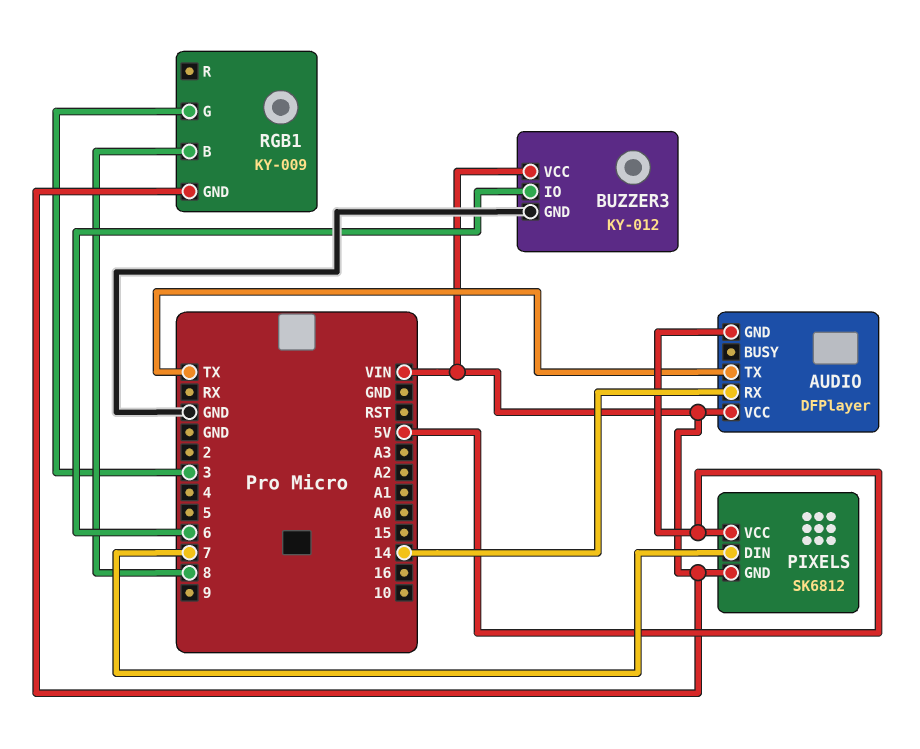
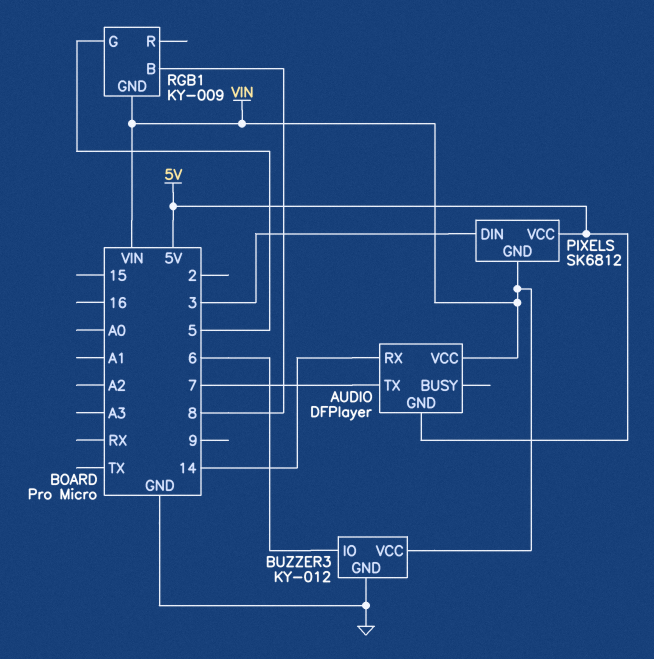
AUDIO pin TX: TX -> 7
PIXELS pin DIN: 7 -> 3
RGB1 pin G: 3 -> 5

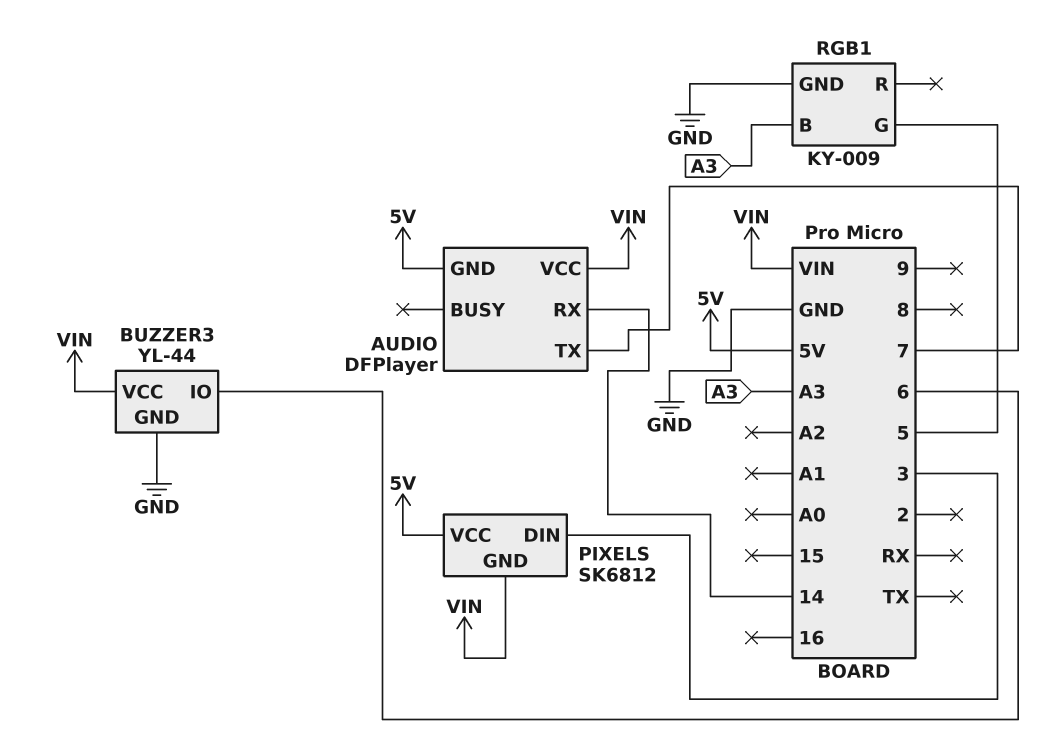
BUZZER3: KY-012 -> YL-44
RGB1 pin B: 8 -> A3
RGB1 pin GND: VIN -> GND

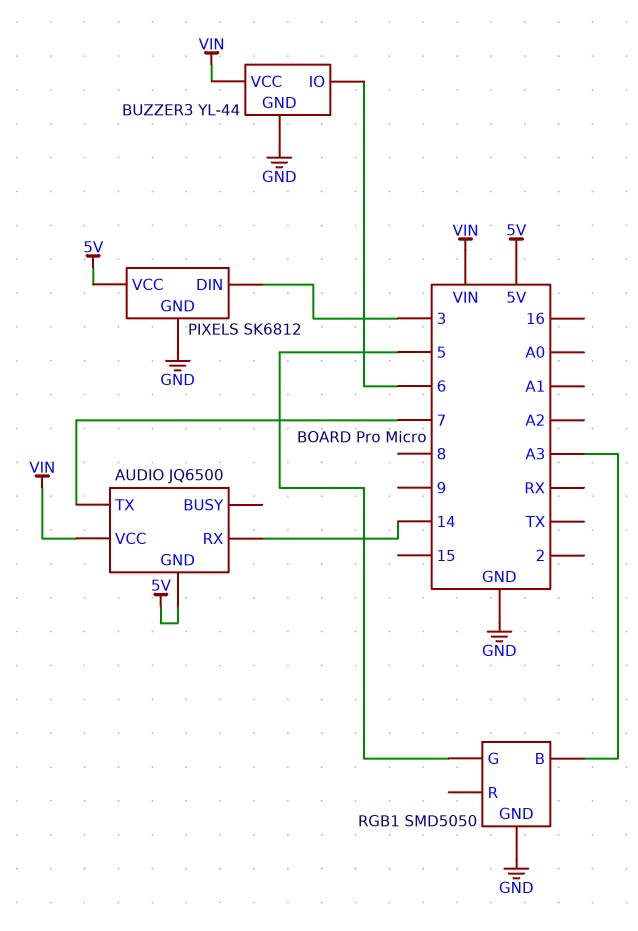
AUDIO: DFPlayer -> JQ6500
PIXELS pin GND: VIN -> GND
RGB1: KY-009 -> SMD5050

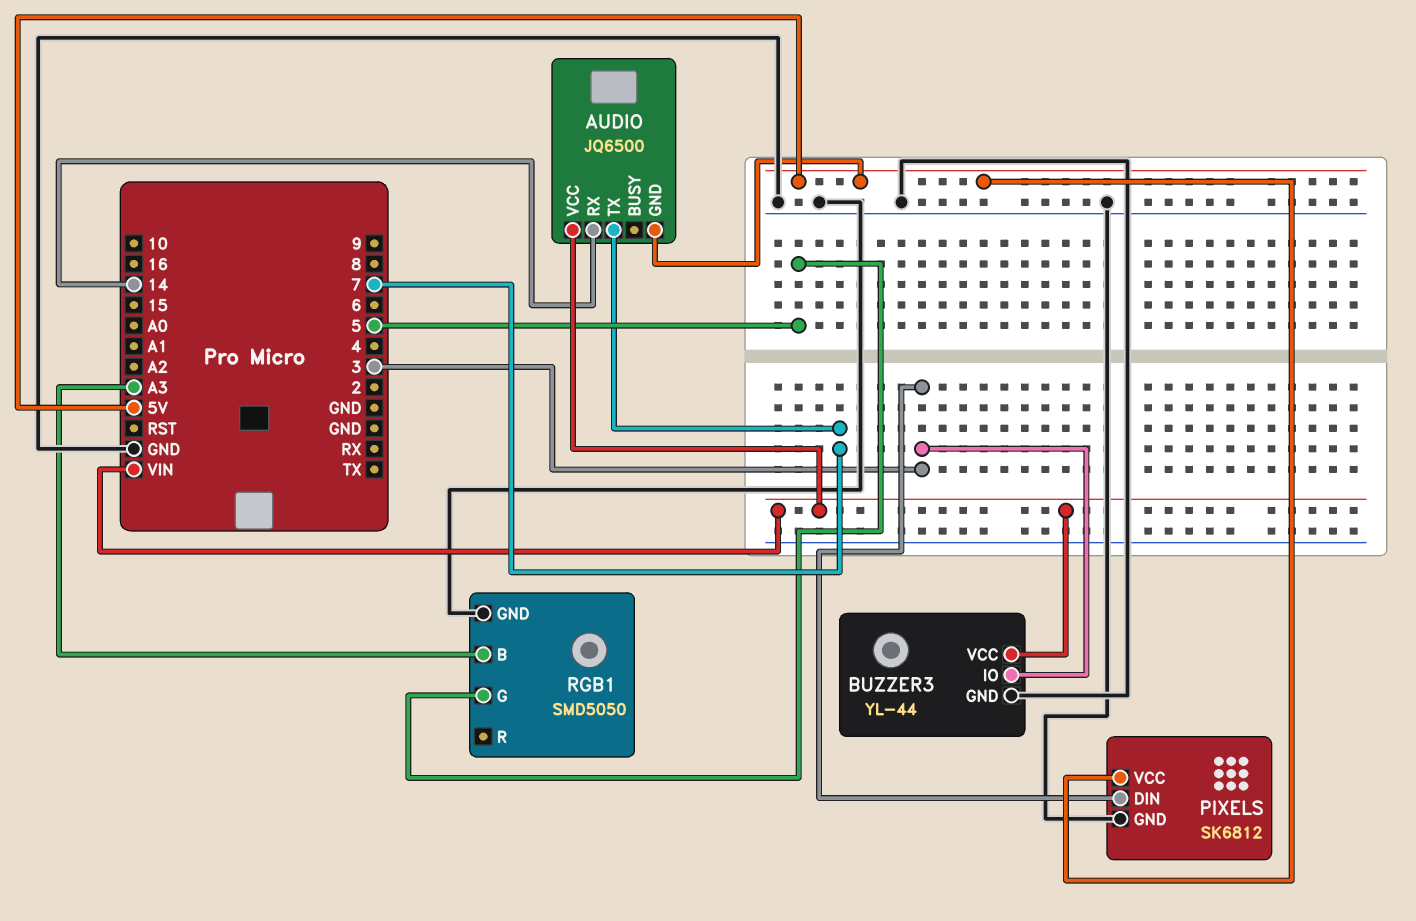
BUZZER3 pin IO: 6 -> 3

